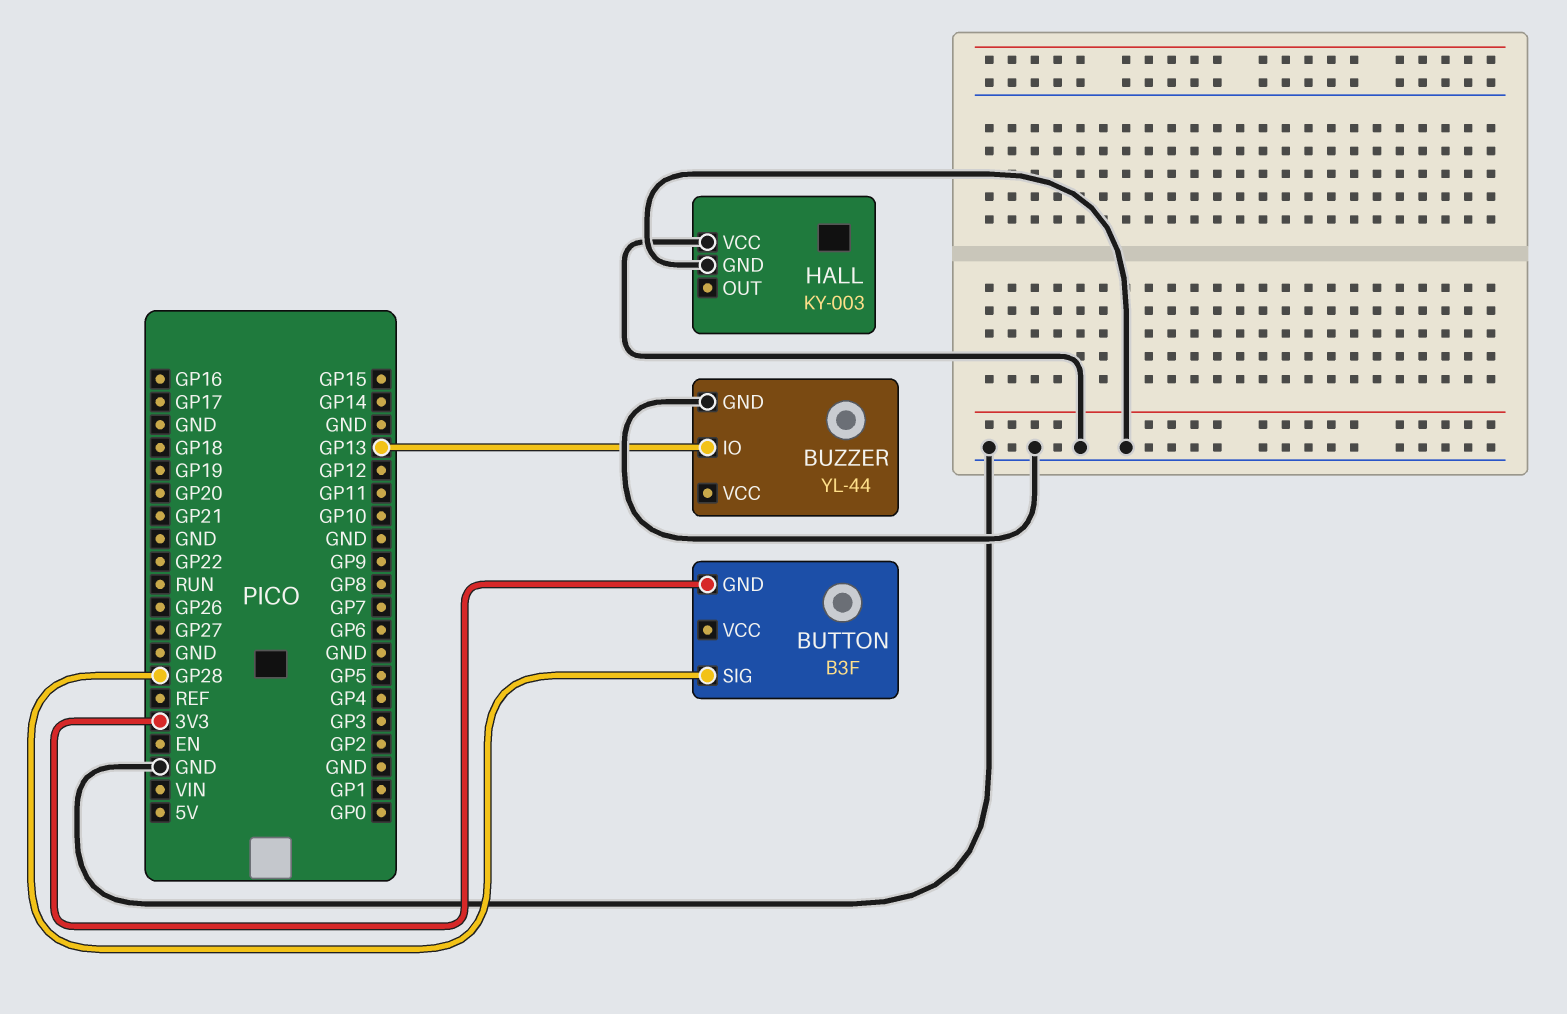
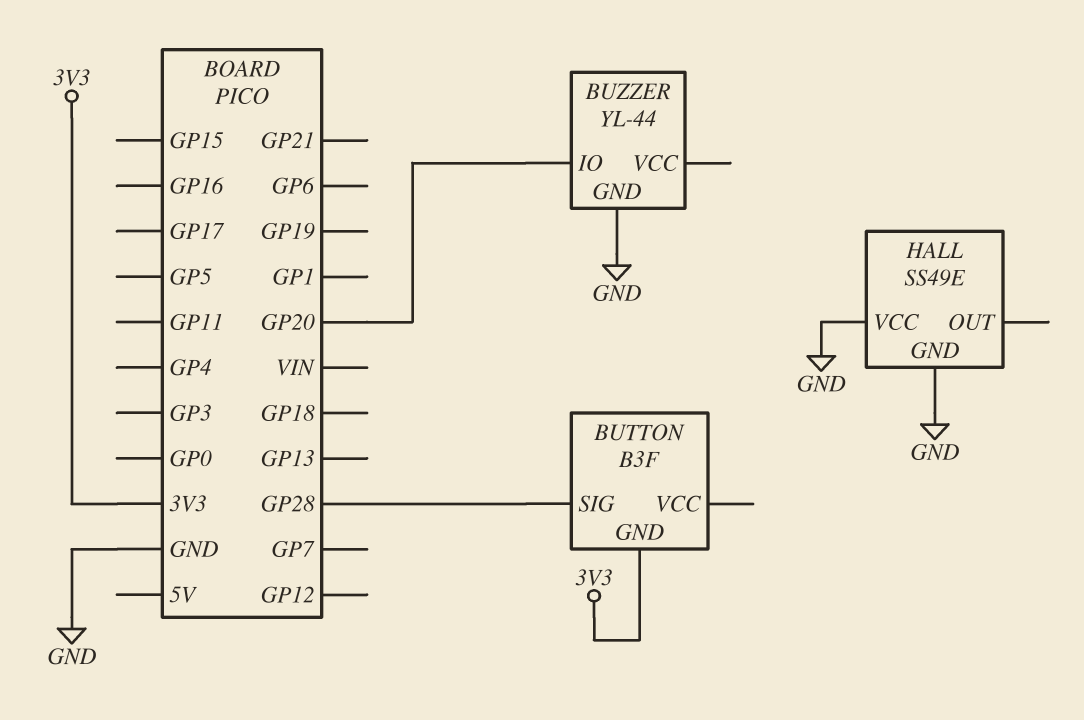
BUZZER pin IO: GP13 -> GP20
HALL: KY-003 -> SS49E

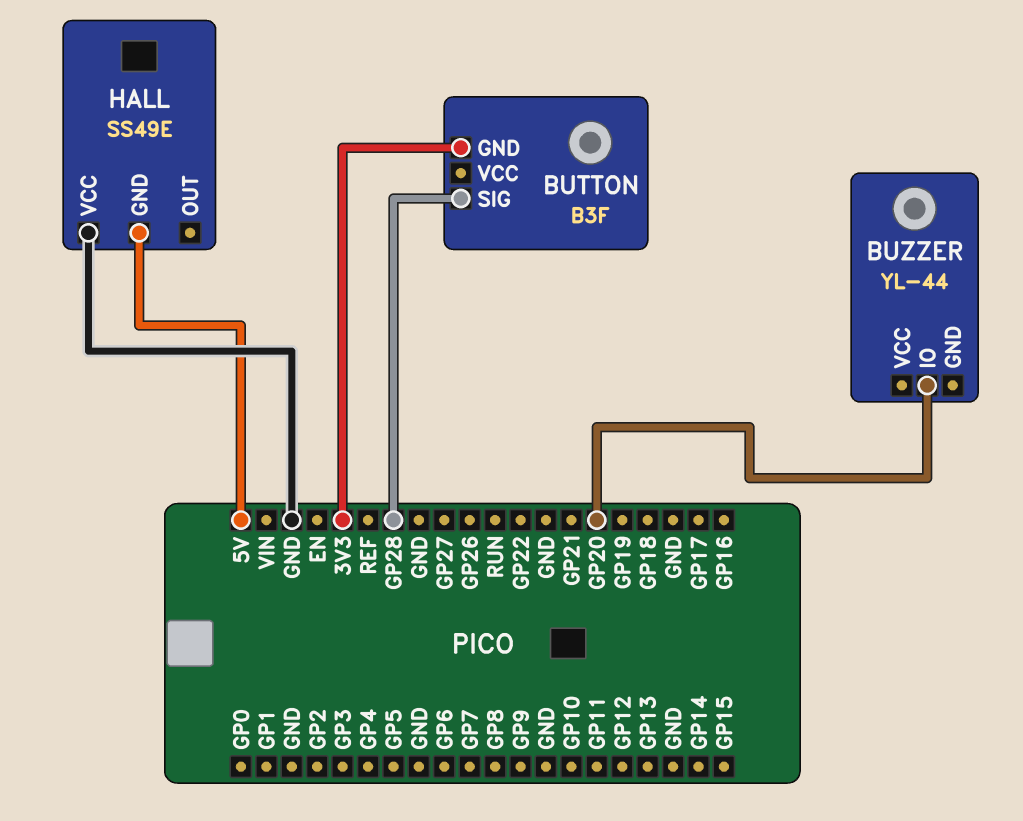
BUZZER pin GND: GND -> none
HALL pin GND: GND -> 5V

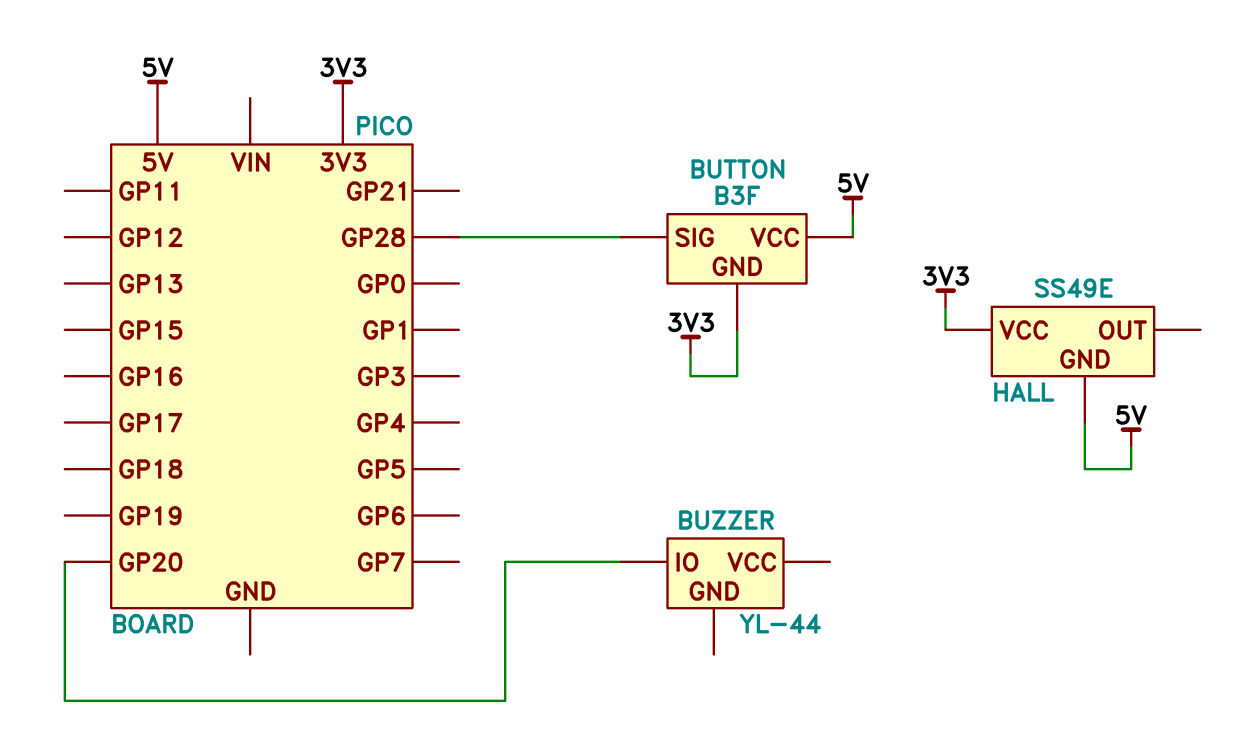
BUTTON pin VCC: none -> 5V
HALL pin VCC: GND -> 3V3

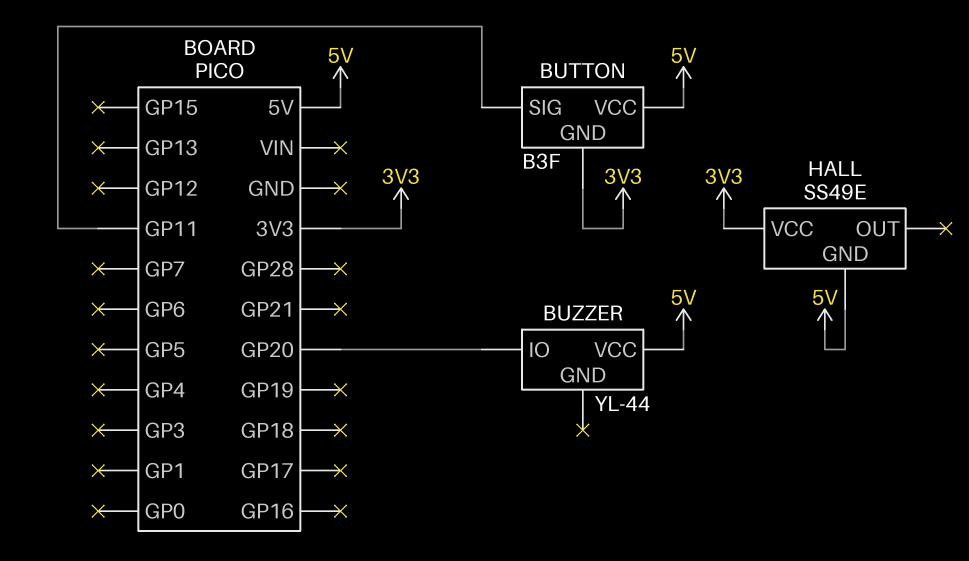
BUTTON pin SIG: GP28 -> GP11
BUZZER pin VCC: none -> 5V

